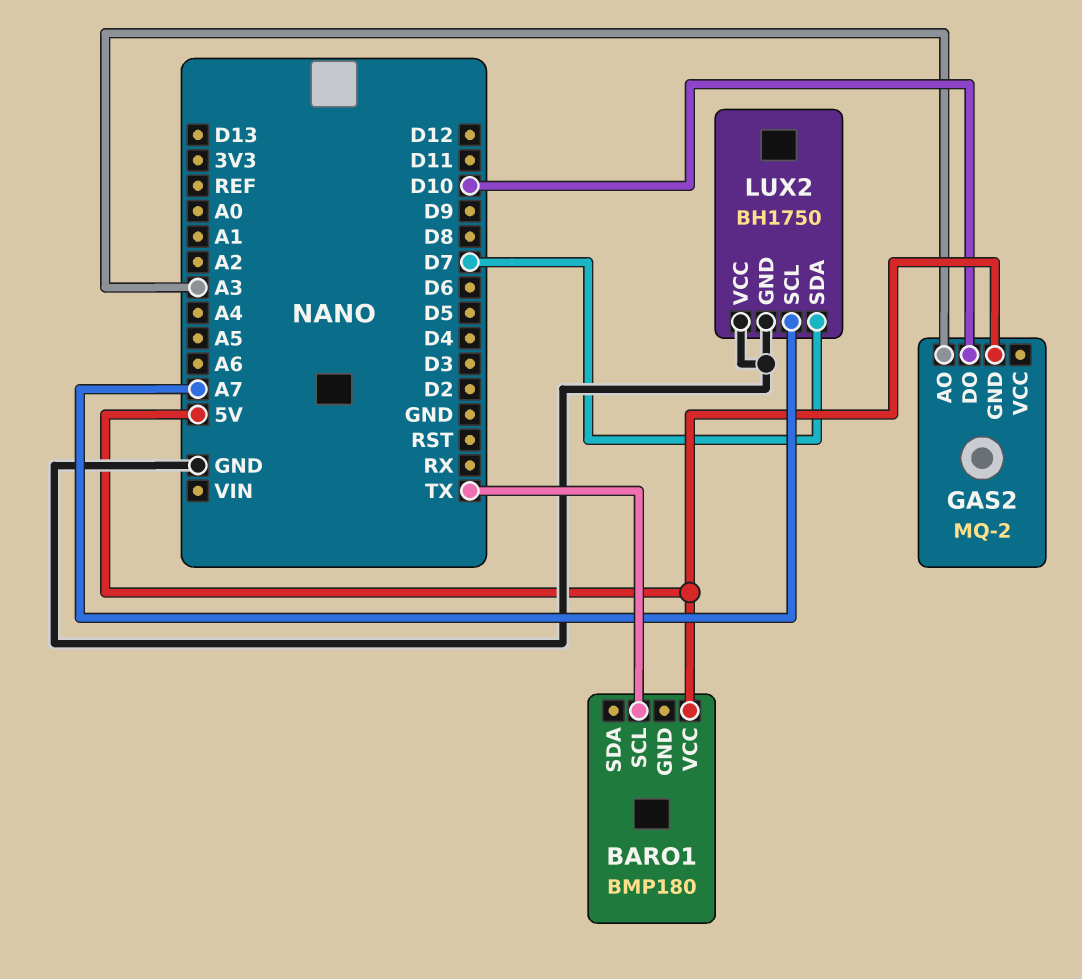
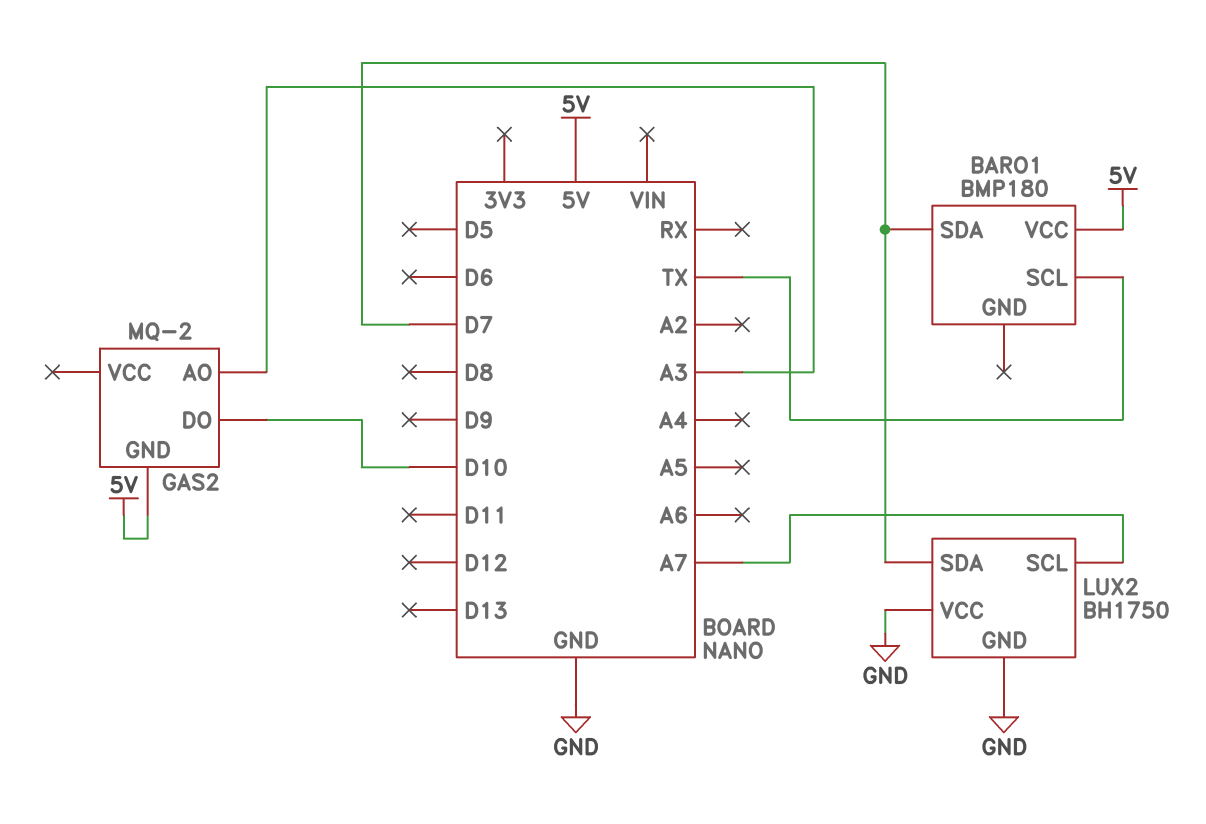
BARO1 pin SDA: none -> D7

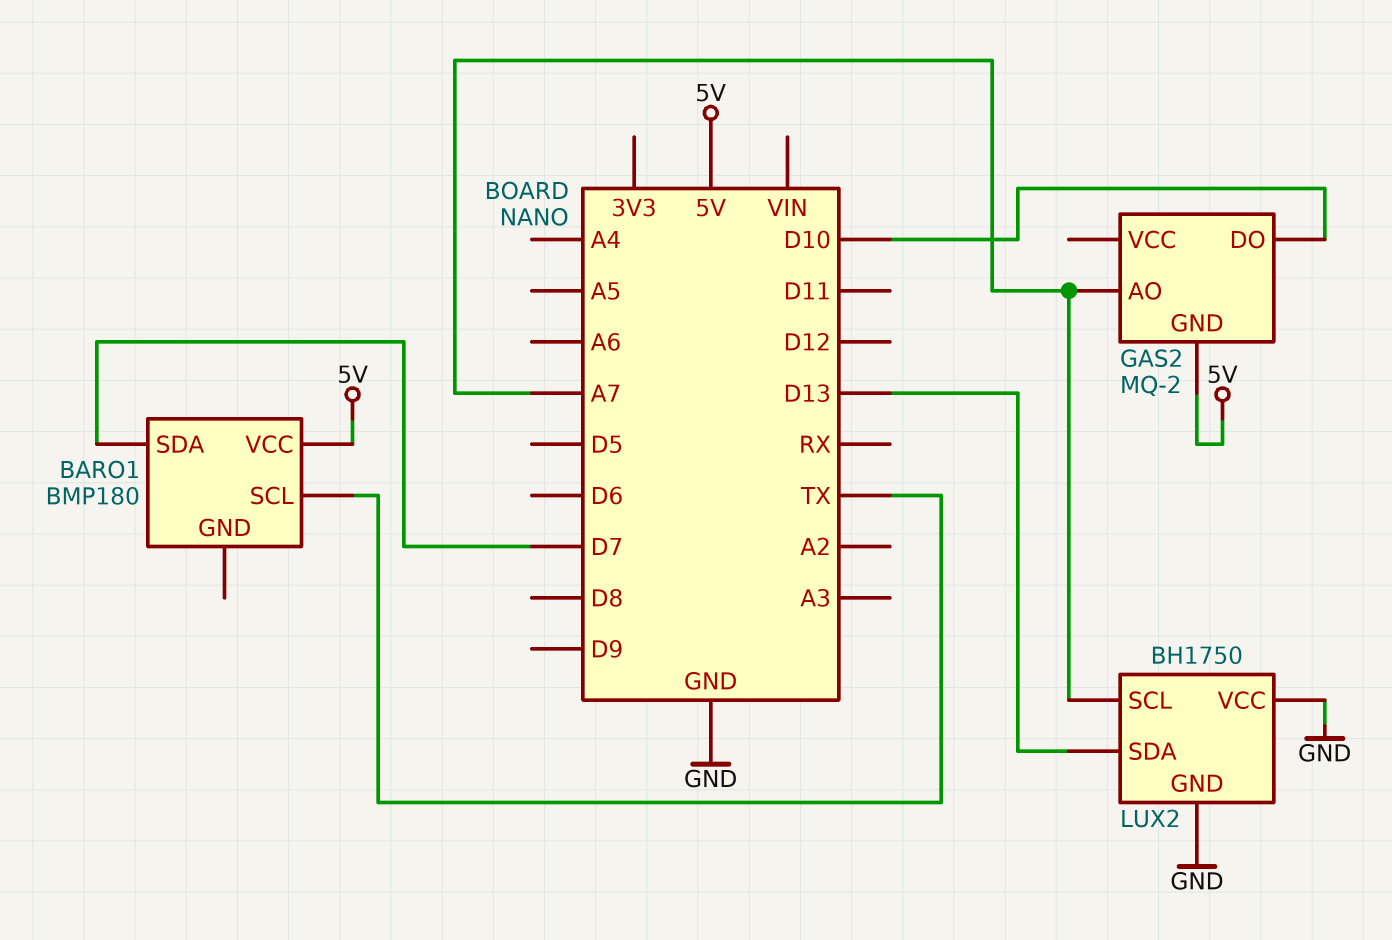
GAS2 pin AO: A3 -> A7
LUX2 pin SDA: D7 -> D13

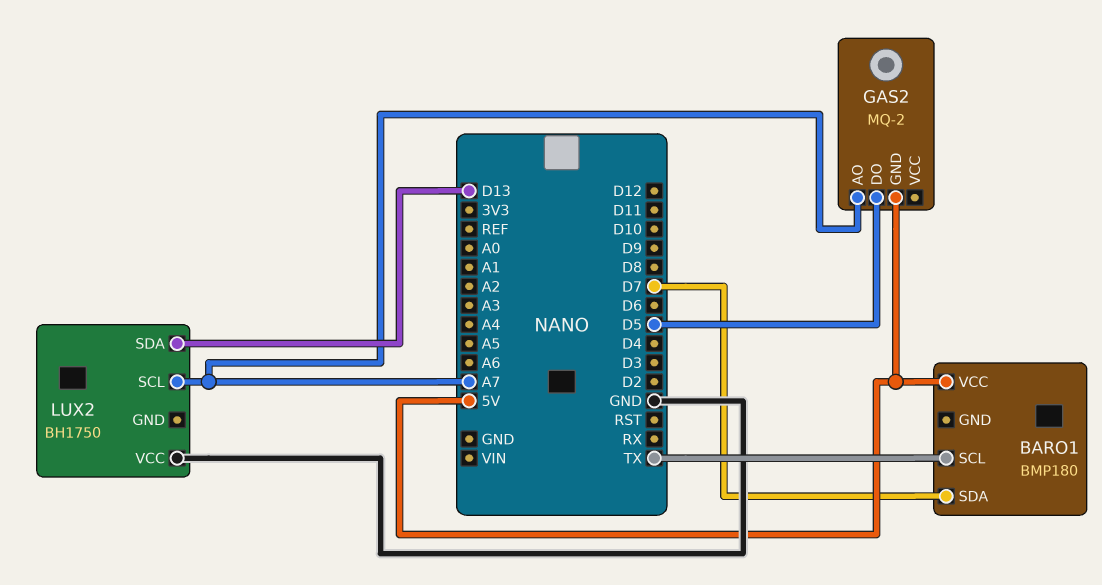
GAS2 pin DO: D10 -> D5
LUX2 pin GND: GND -> none

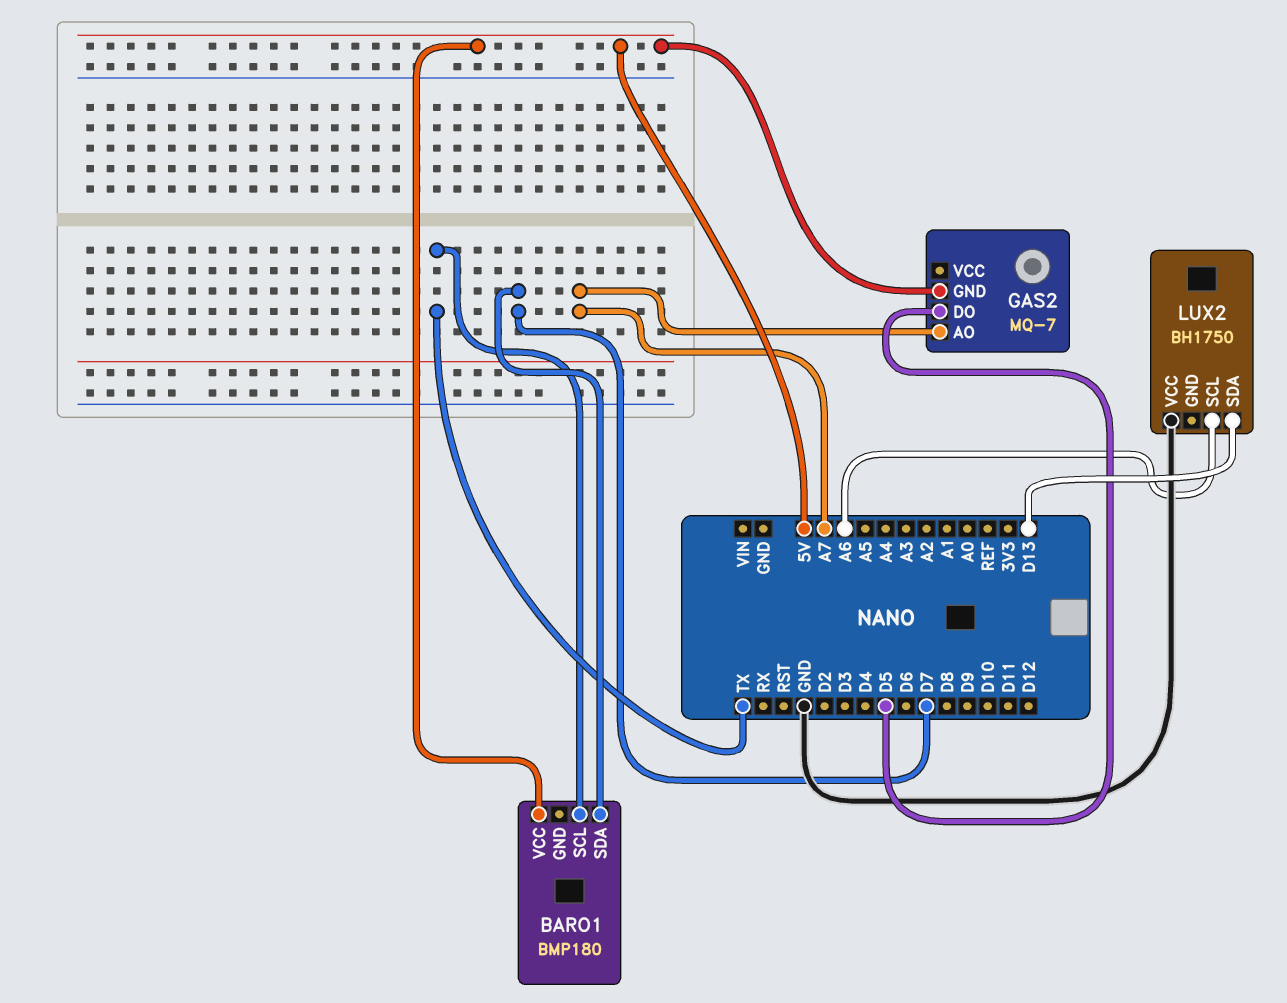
GAS2: MQ-2 -> MQ-7
LUX2 pin SCL: A7 -> A6

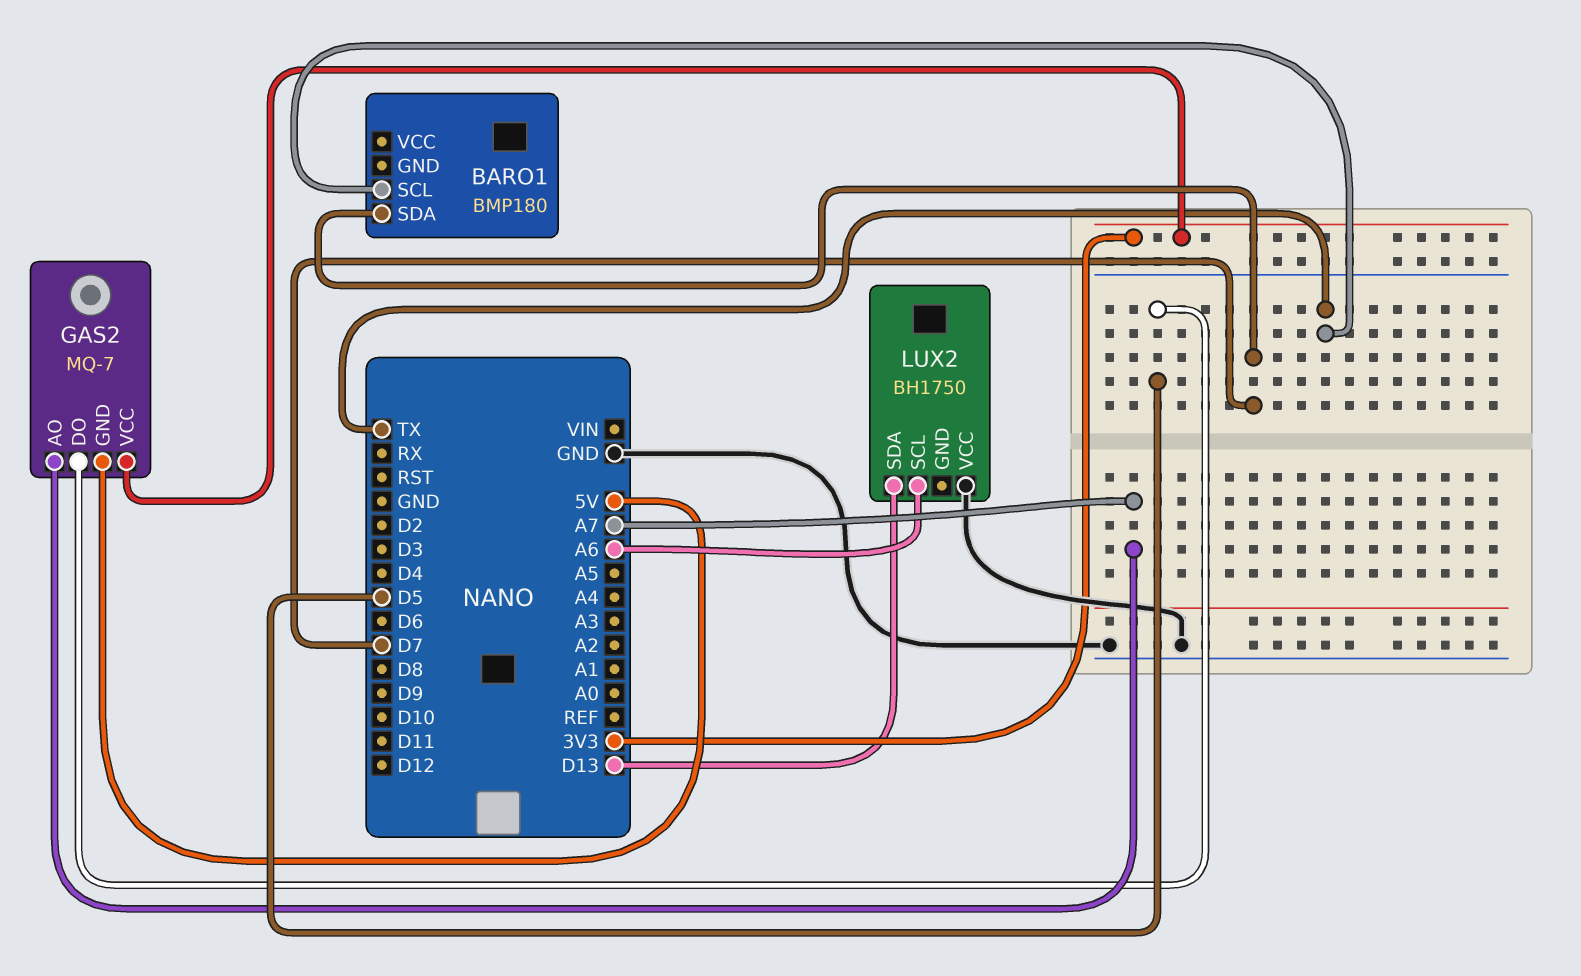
BARO1 pin VCC: 5V -> none
GAS2 pin VCC: none -> 3V3

